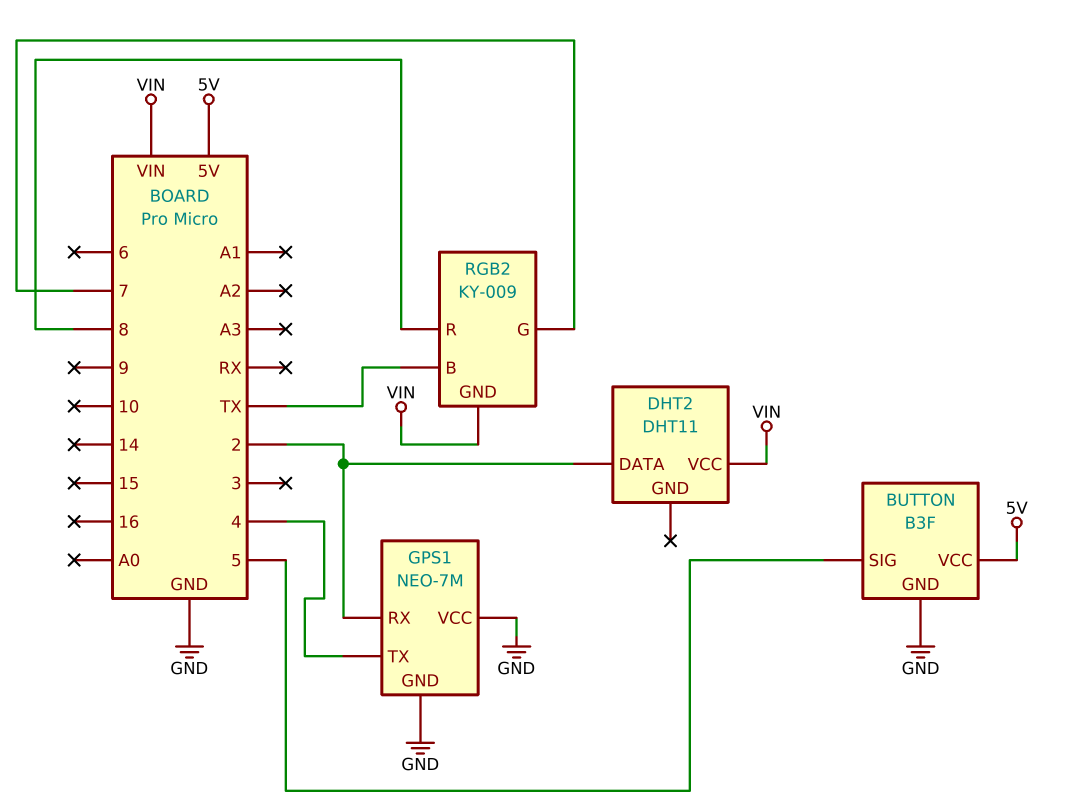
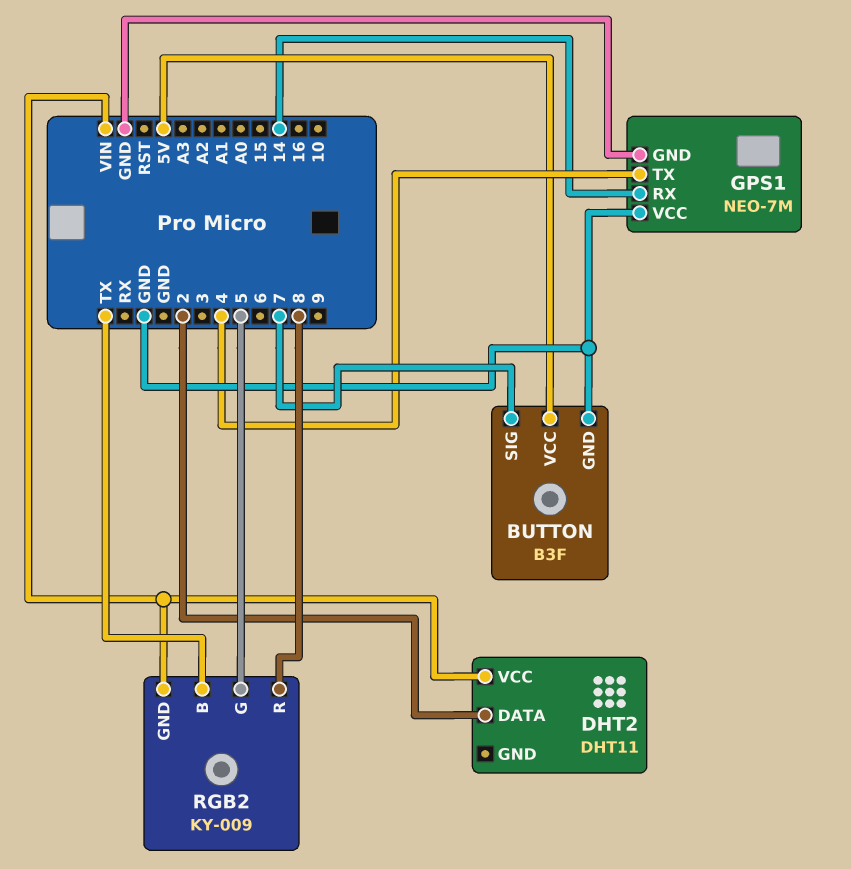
BUTTON pin SIG: 5 -> 7
GPS1 pin RX: 2 -> 14
RGB2 pin G: 7 -> 5

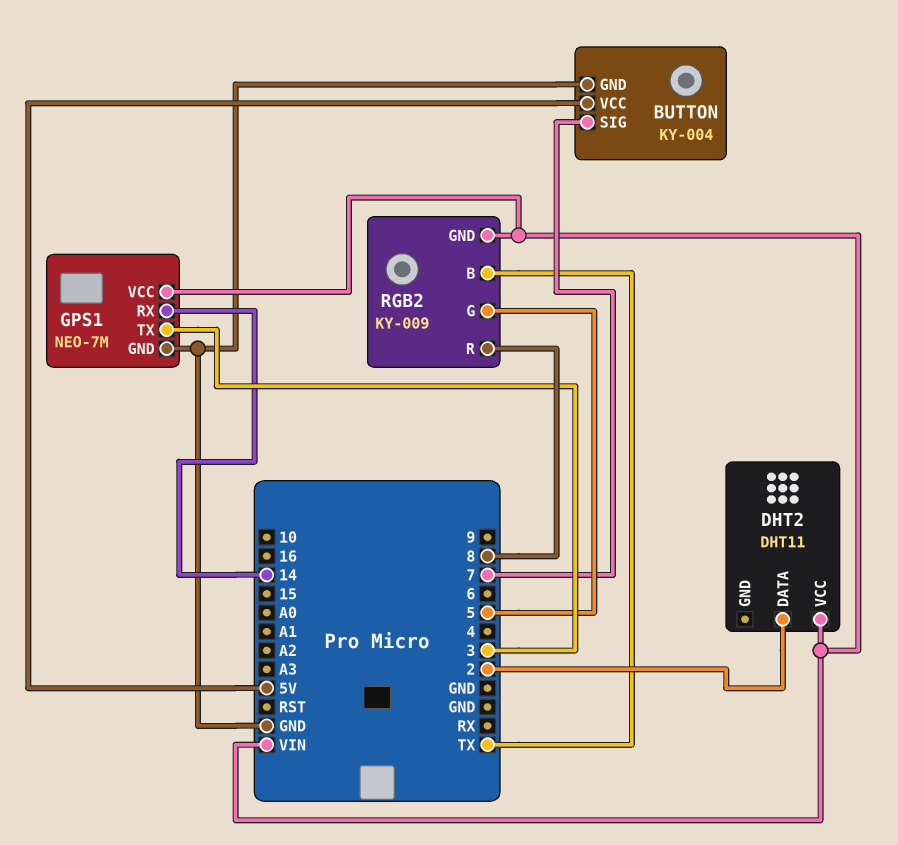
BUTTON: B3F -> KY-004
GPS1 pin TX: 4 -> 3
GPS1 pin VCC: GND -> VIN

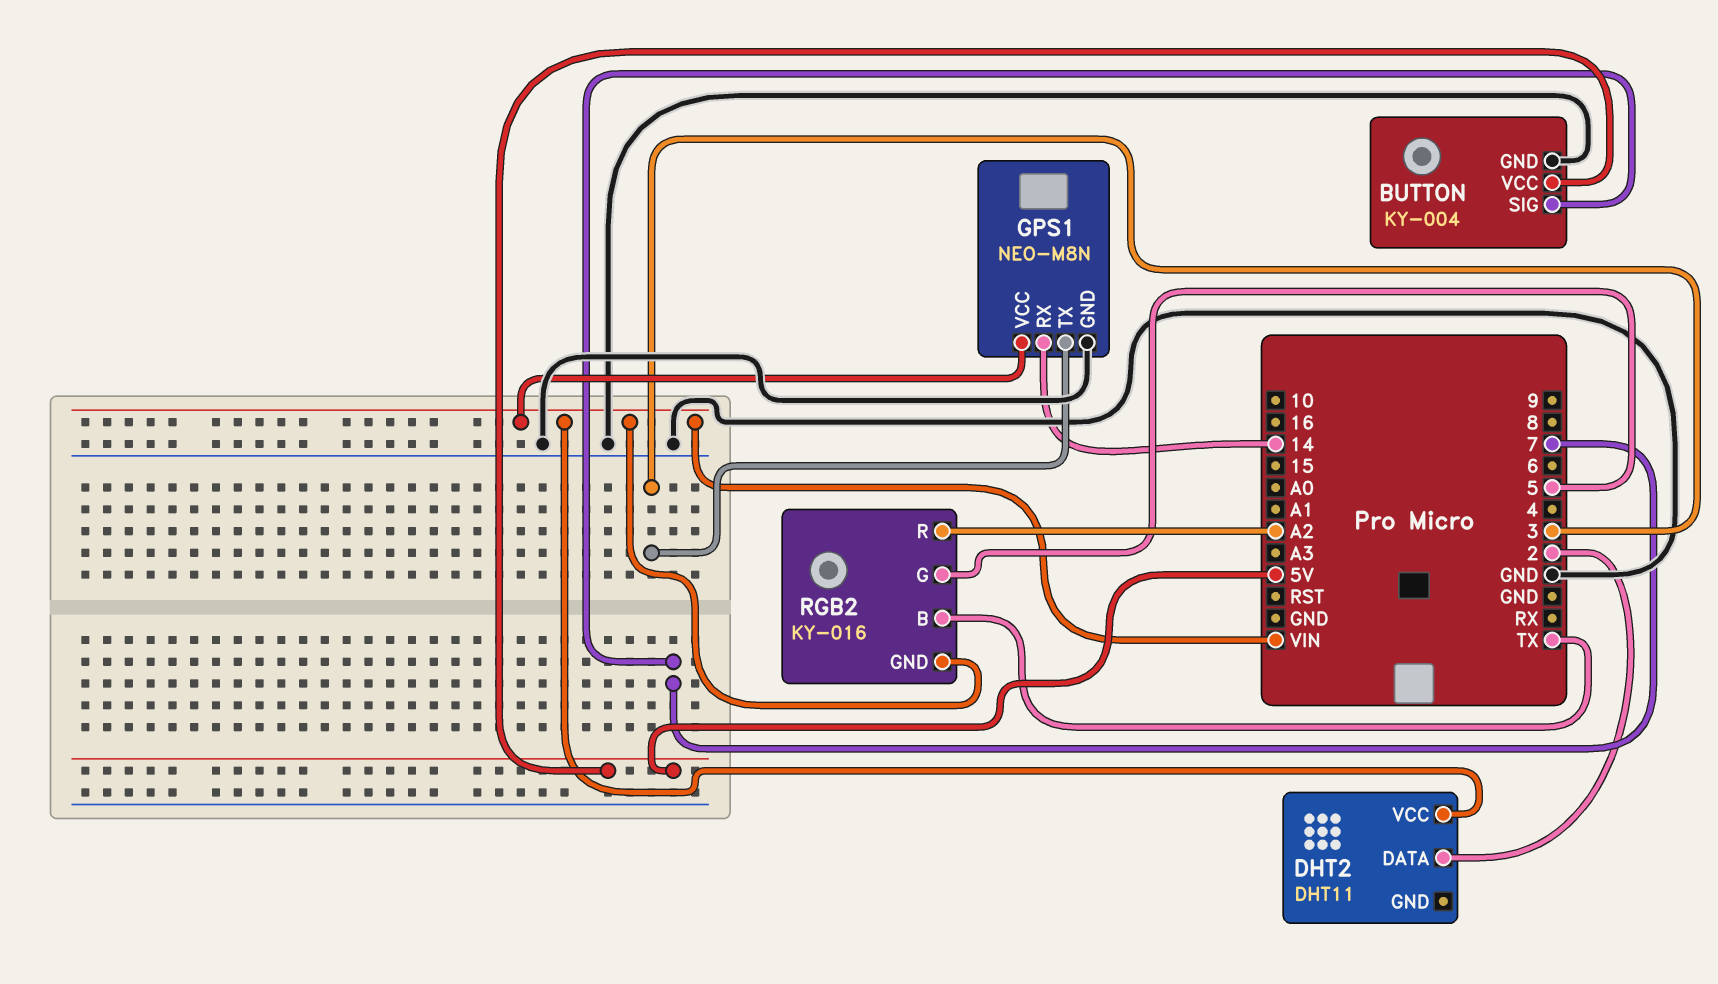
GPS1: NEO-7M -> NEO-M8N
RGB2: KY-009 -> KY-016
RGB2 pin R: 8 -> A2

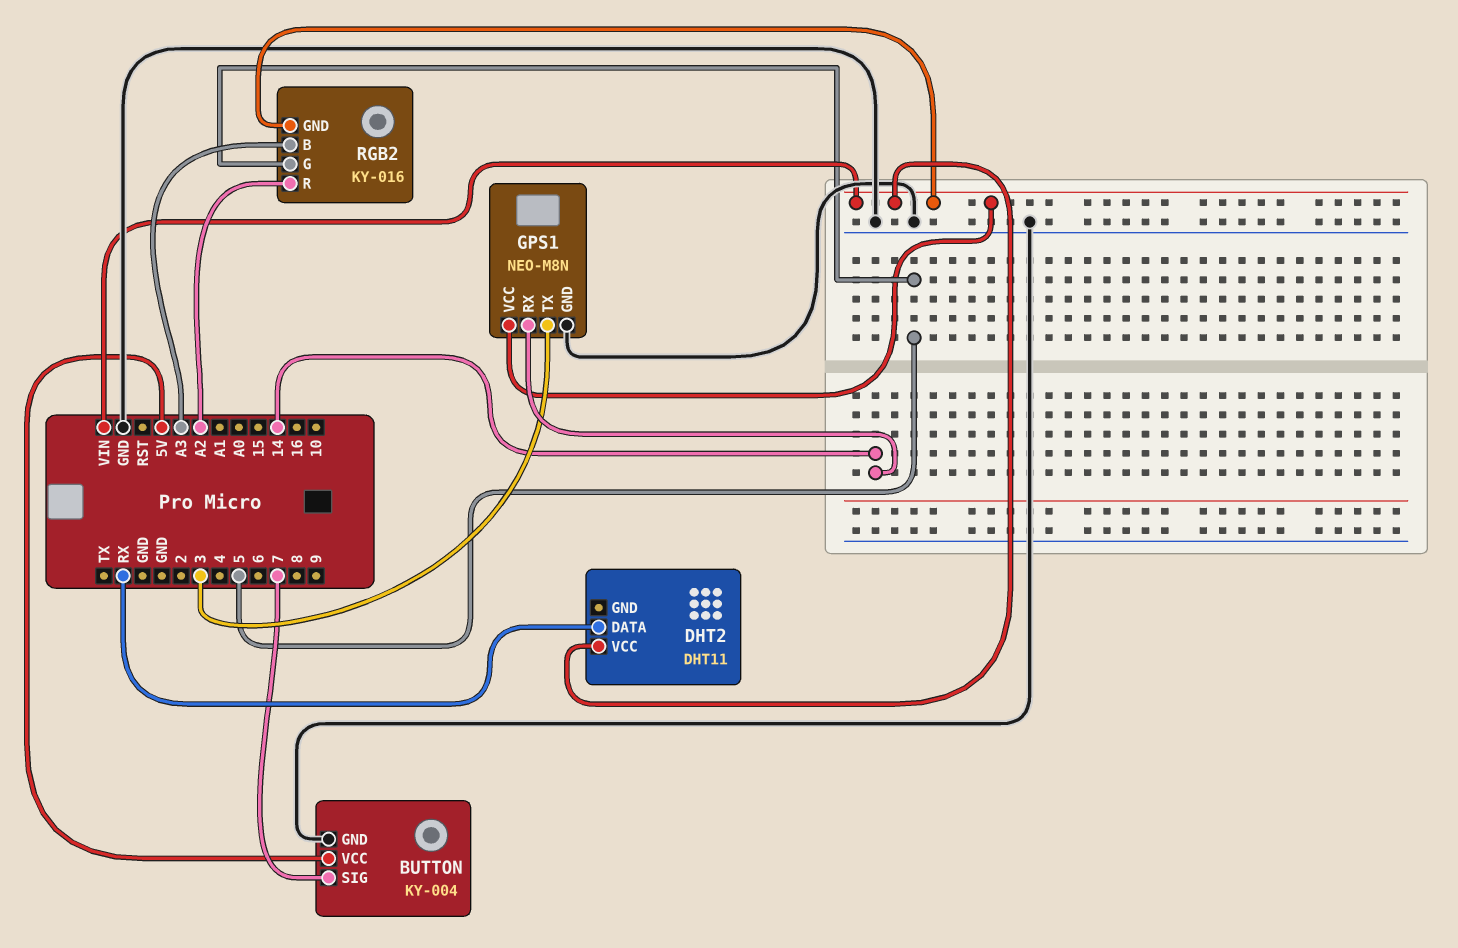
DHT2 pin DATA: 2 -> RX
RGB2 pin B: TX -> A3

